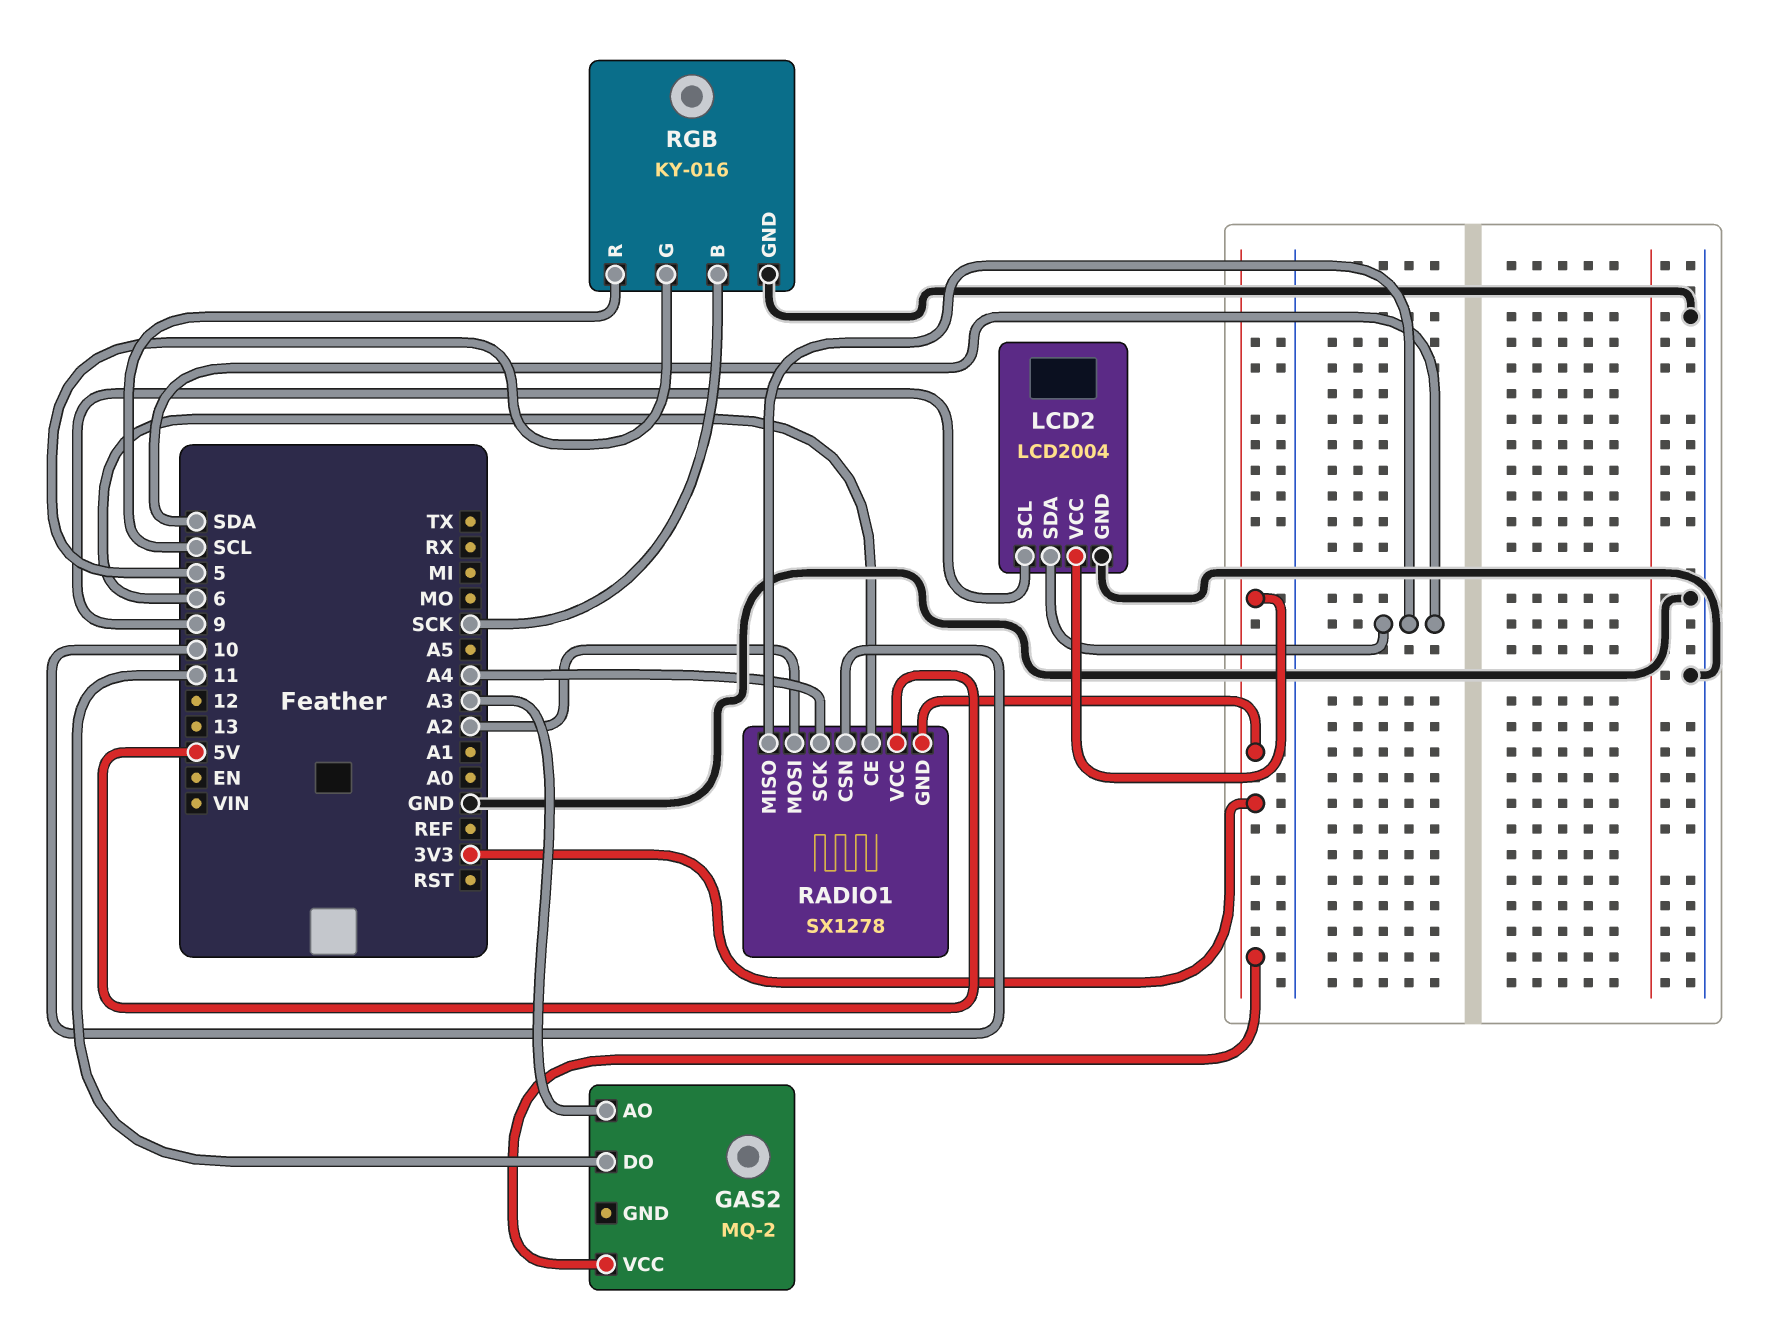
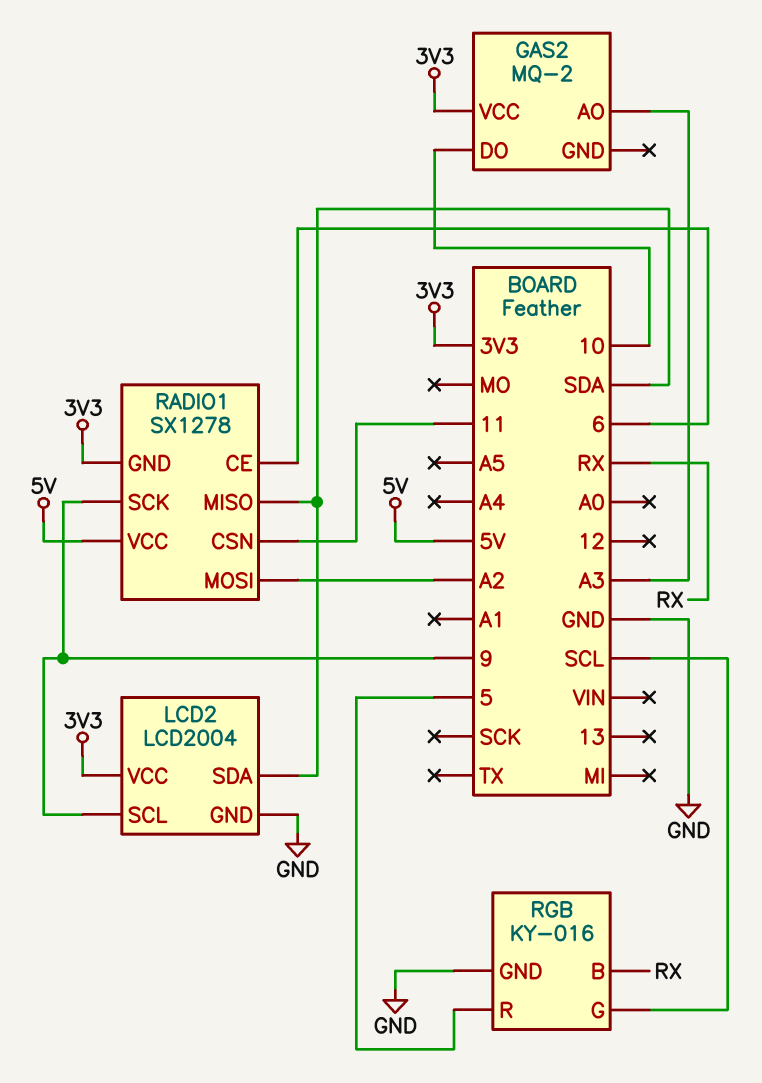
GAS2 pin DO: 11 -> 10
RADIO1 pin CSN: 10 -> 11
RADIO1 pin SCK: A4 -> 9
RGB pin B: SCK -> RX
RGB pin G: 5 -> SCL
RGB pin R: SCL -> 5

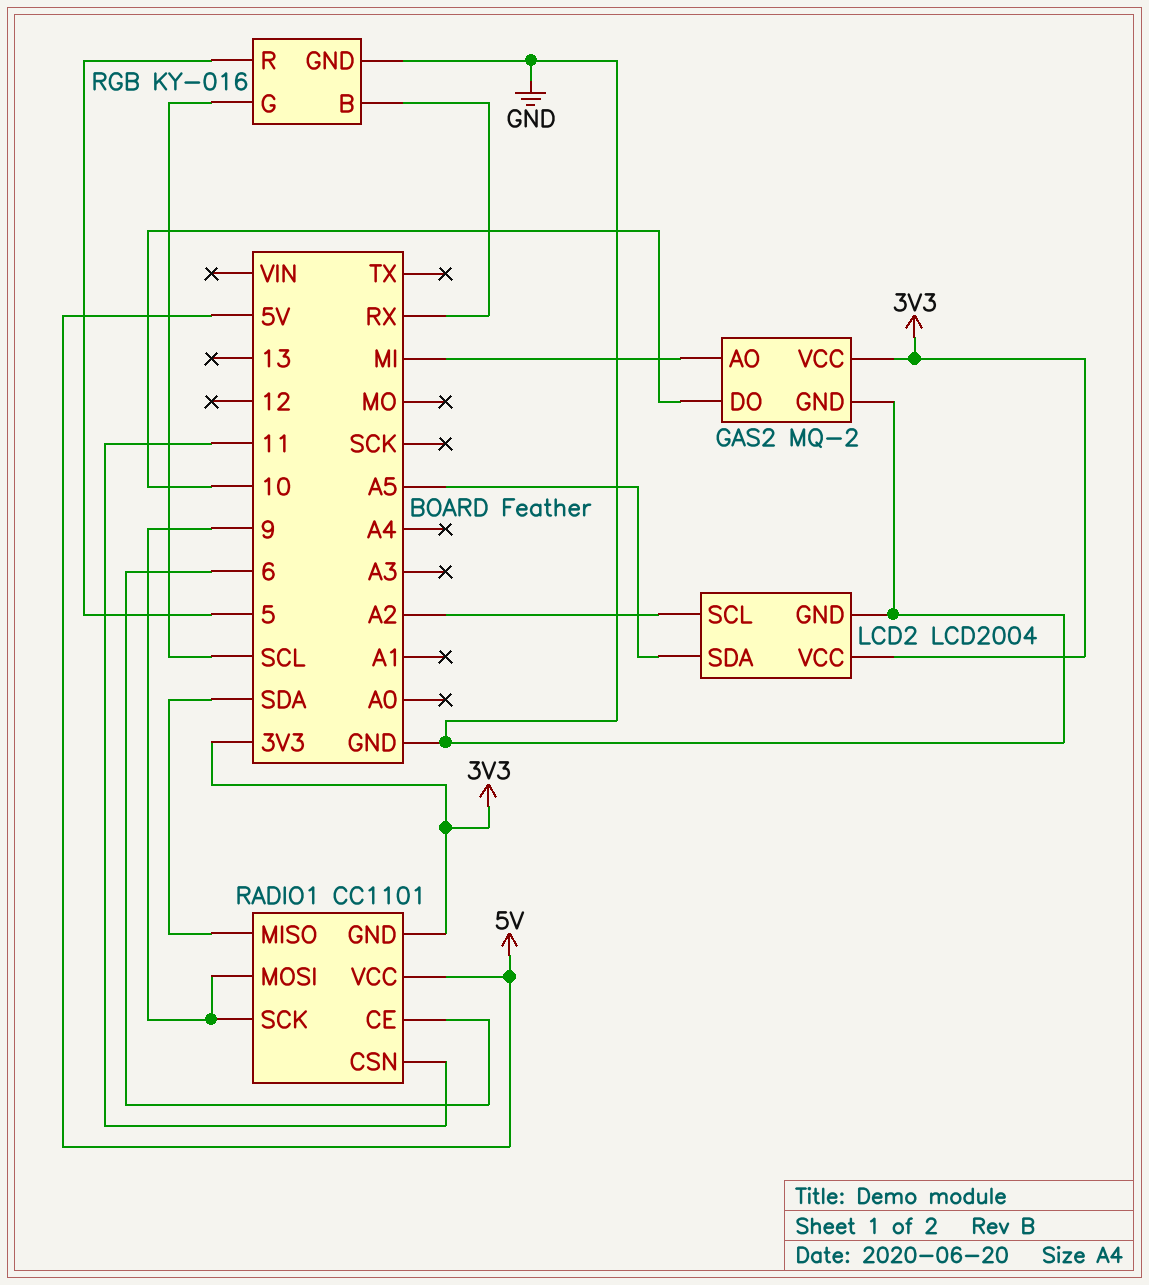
GAS2 pin AO: A3 -> MI
GAS2 pin GND: none -> GND
LCD2 pin SCL: 9 -> A2
LCD2 pin SDA: SDA -> A5
RADIO1: SX1278 -> CC1101
RADIO1 pin MOSI: A2 -> 9

